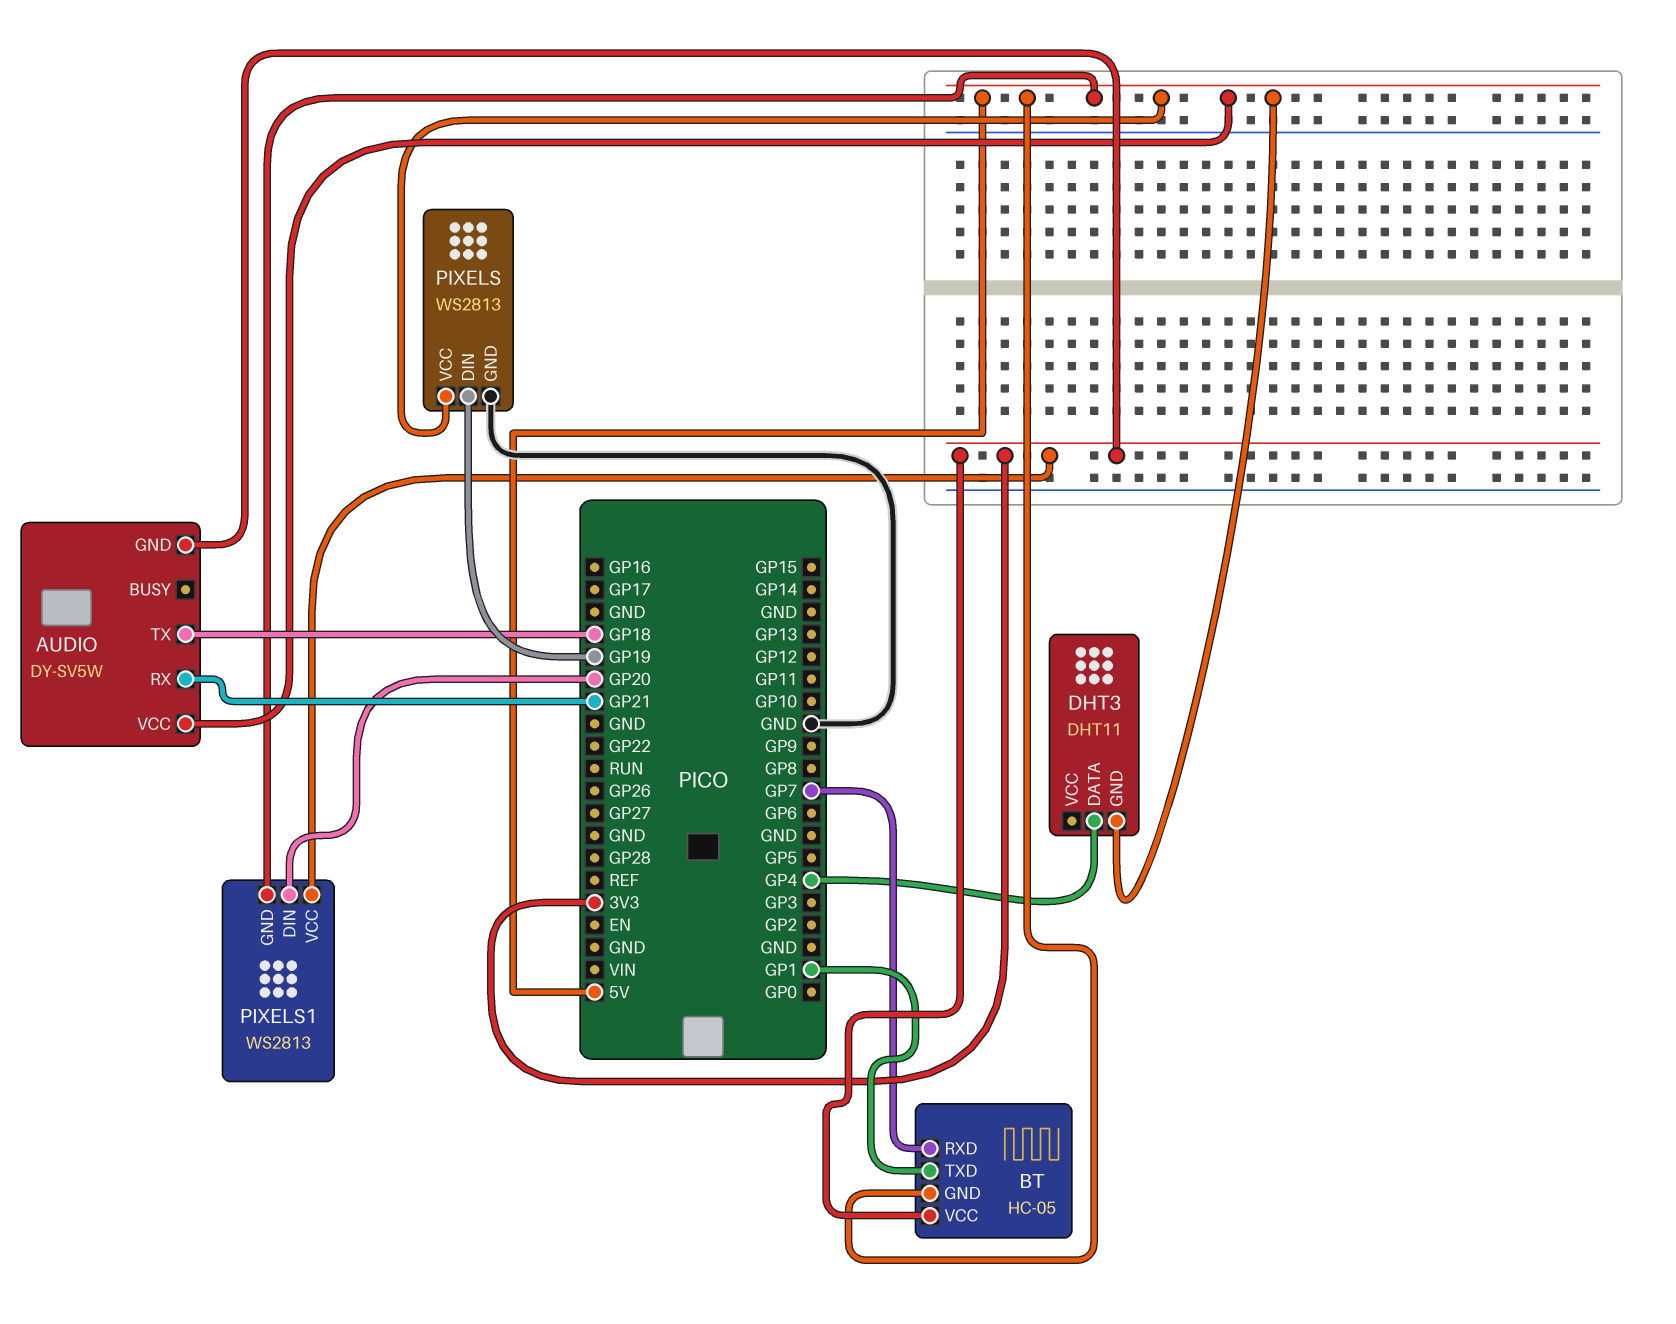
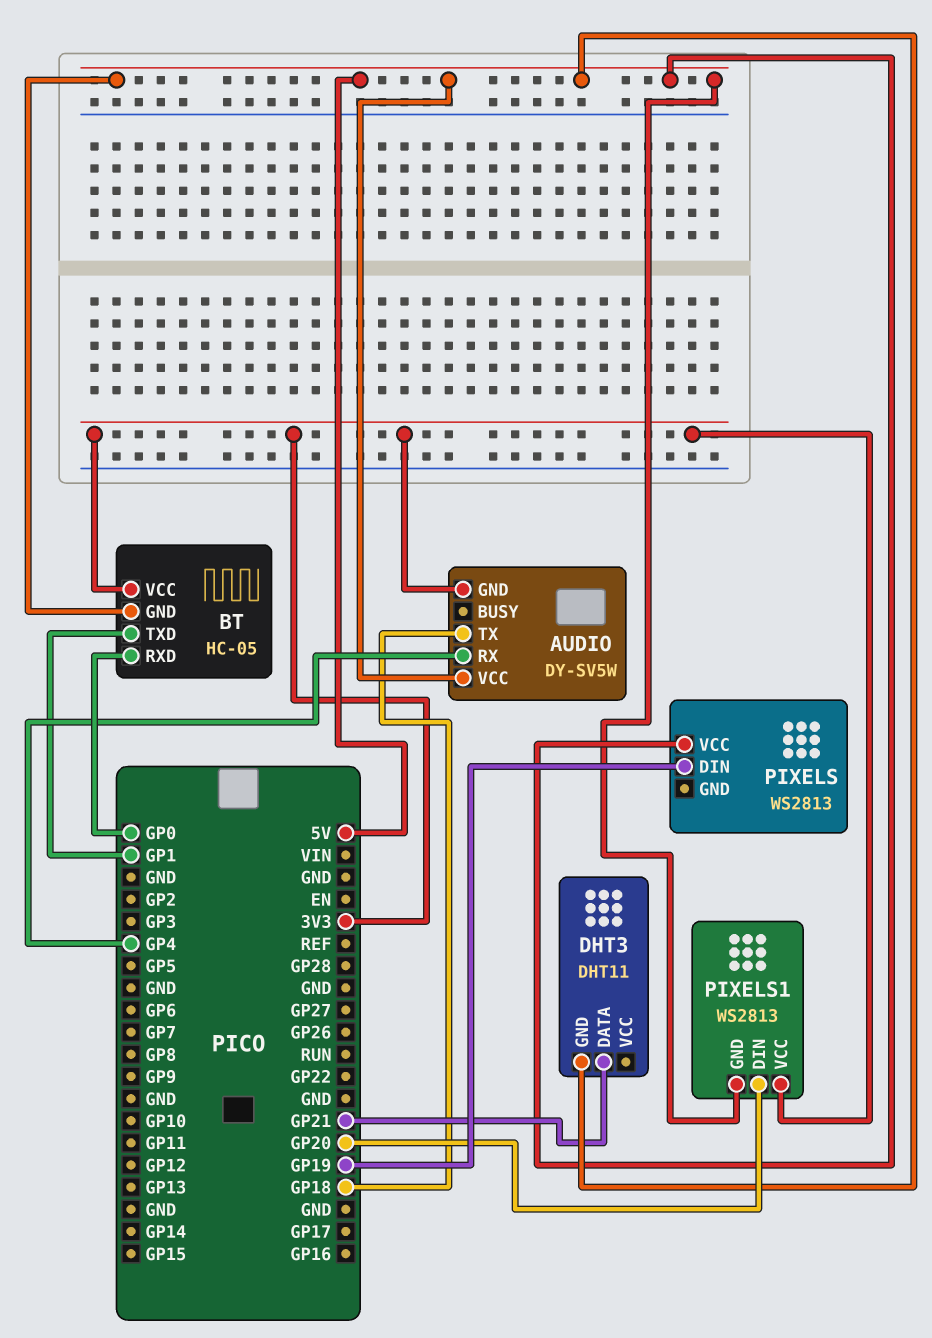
AUDIO pin RX: GP21 -> GP4
BT pin RXD: GP7 -> GP0
DHT3 pin DATA: GP4 -> GP21
PIXELS pin GND: GND -> none

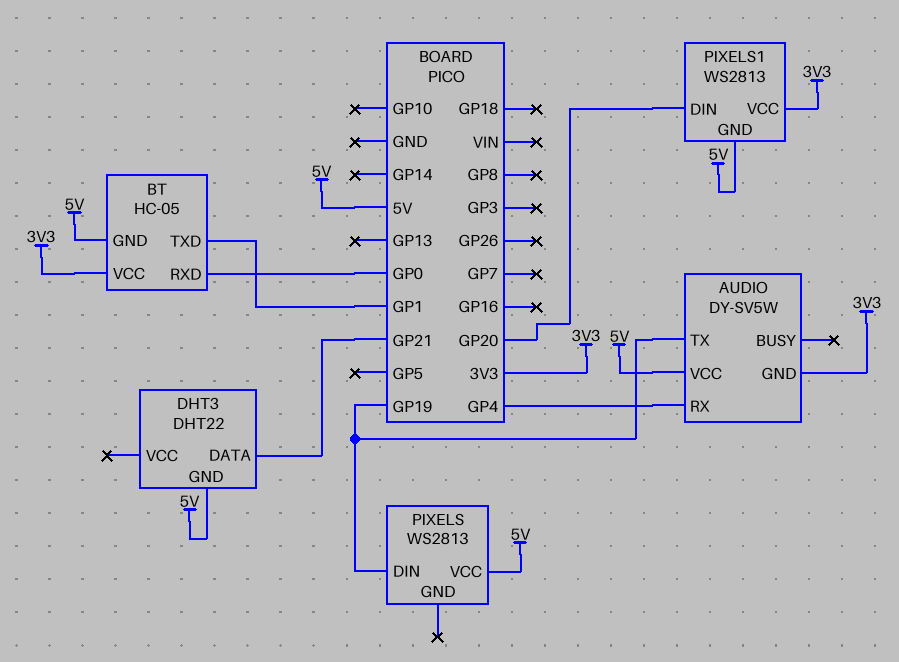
AUDIO pin TX: GP18 -> GP19
DHT3: DHT11 -> DHT22

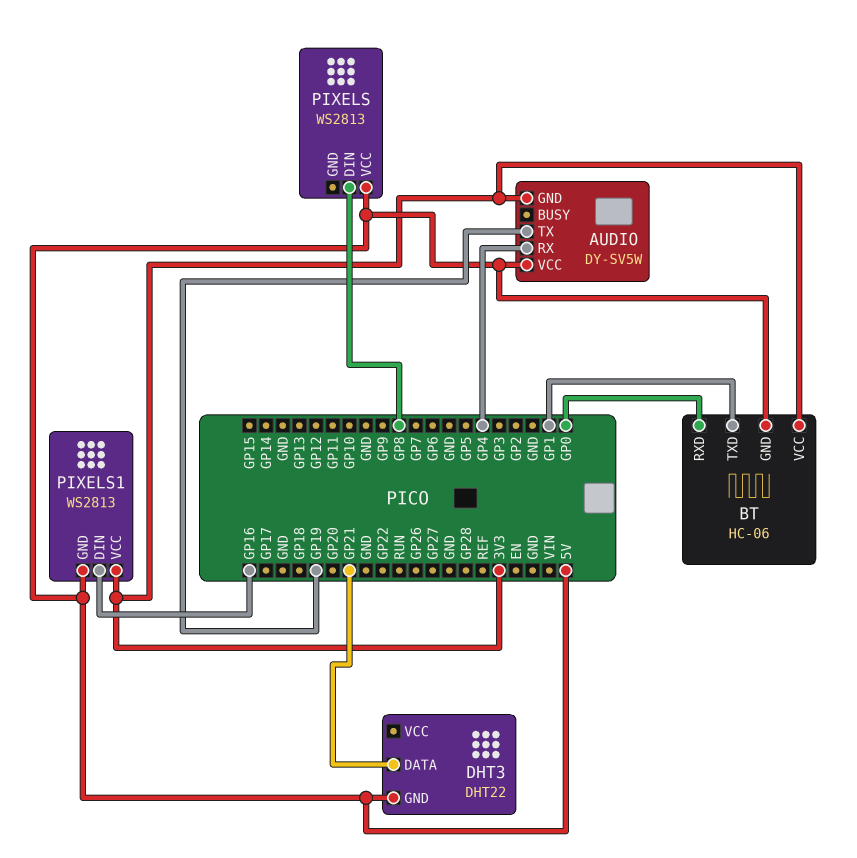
BT: HC-05 -> HC-06
PIXELS pin DIN: GP19 -> GP8
PIXELS1 pin DIN: GP20 -> GP16

